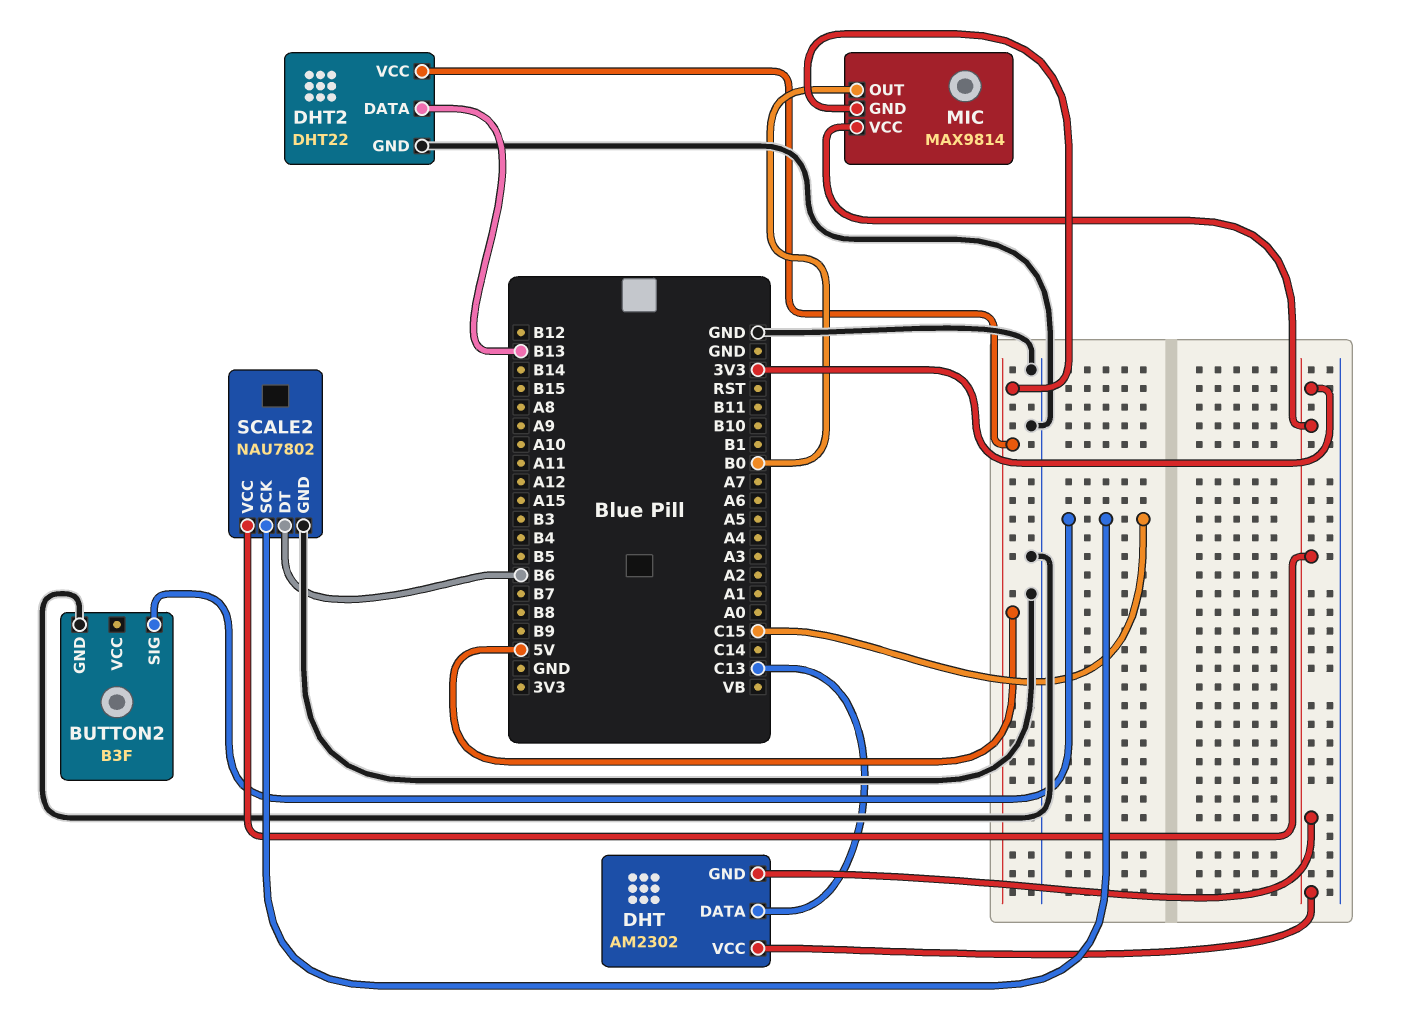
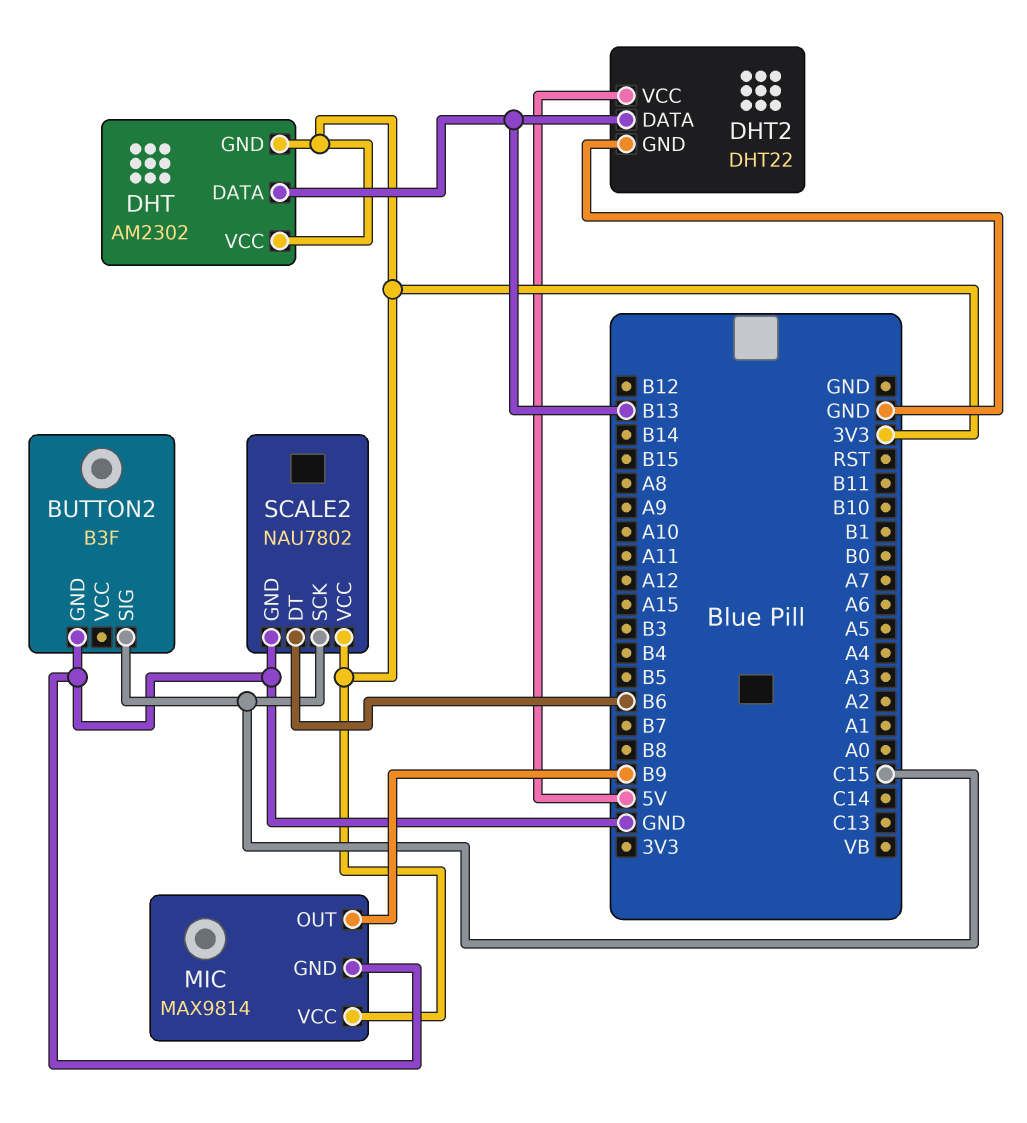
DHT pin DATA: C13 -> B13
MIC pin GND: 5V -> GND
MIC pin OUT: B0 -> B9

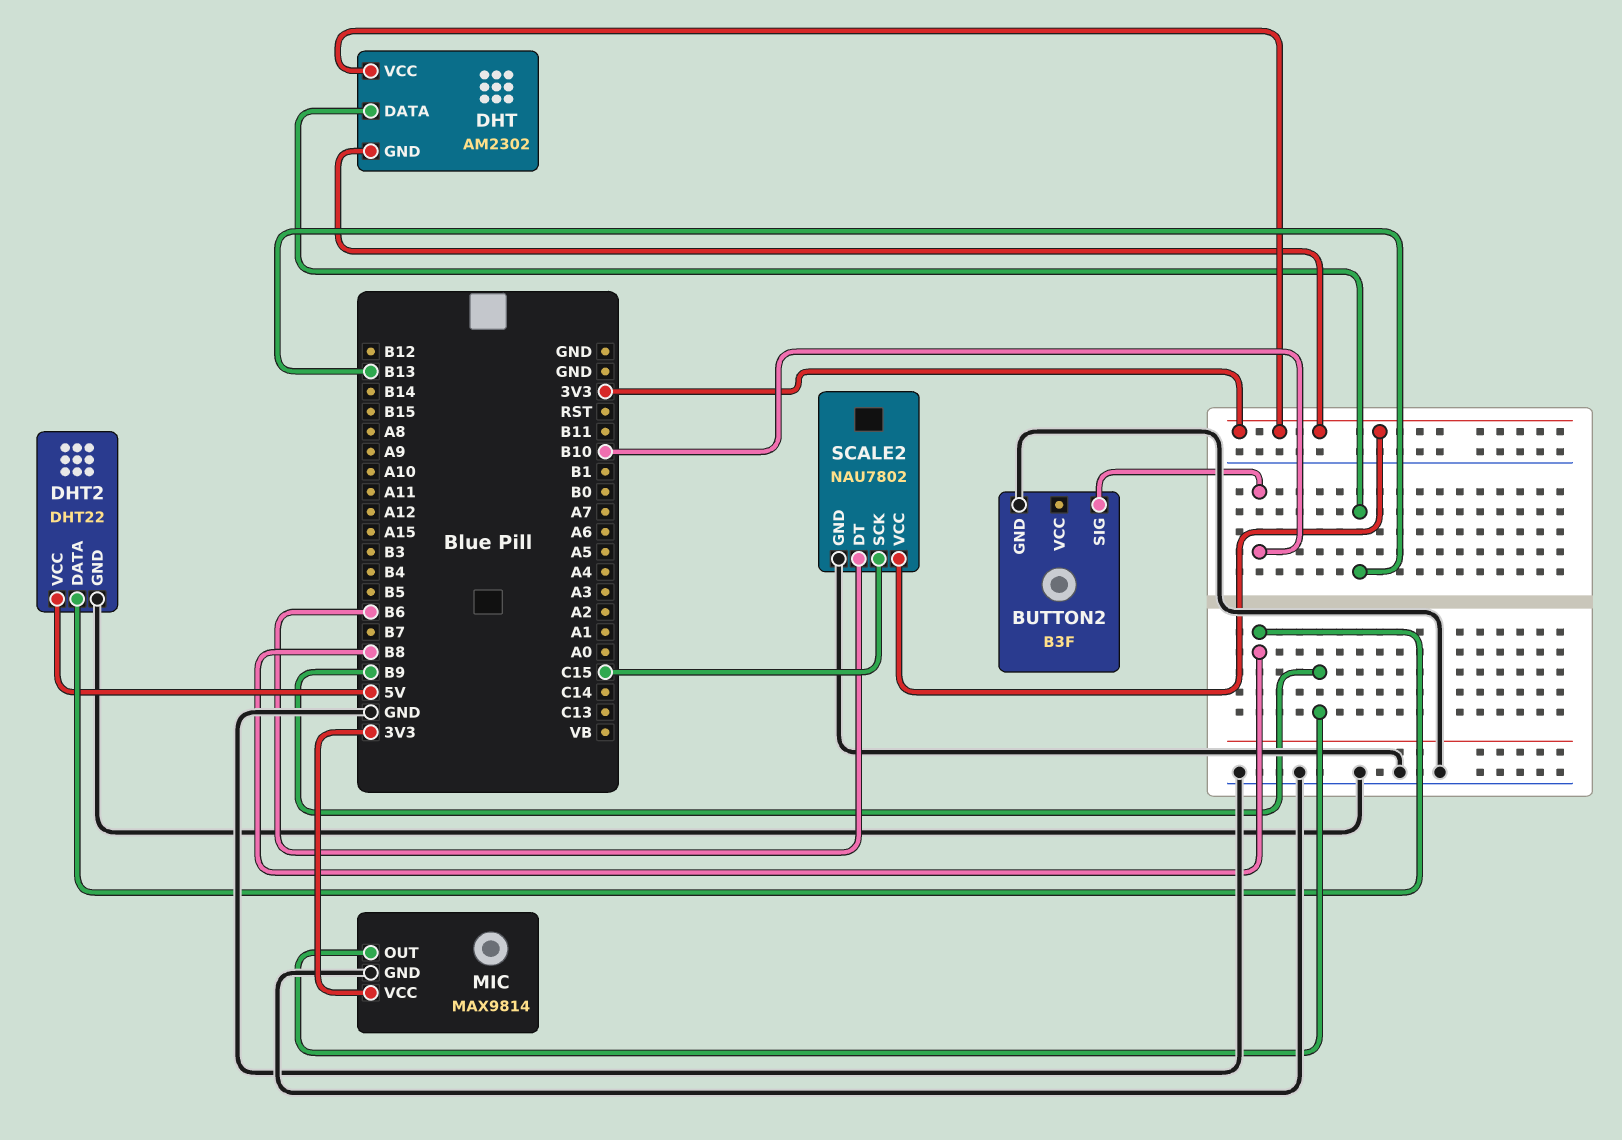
BUTTON2 pin SIG: C15 -> B10
DHT2 pin DATA: B13 -> B8

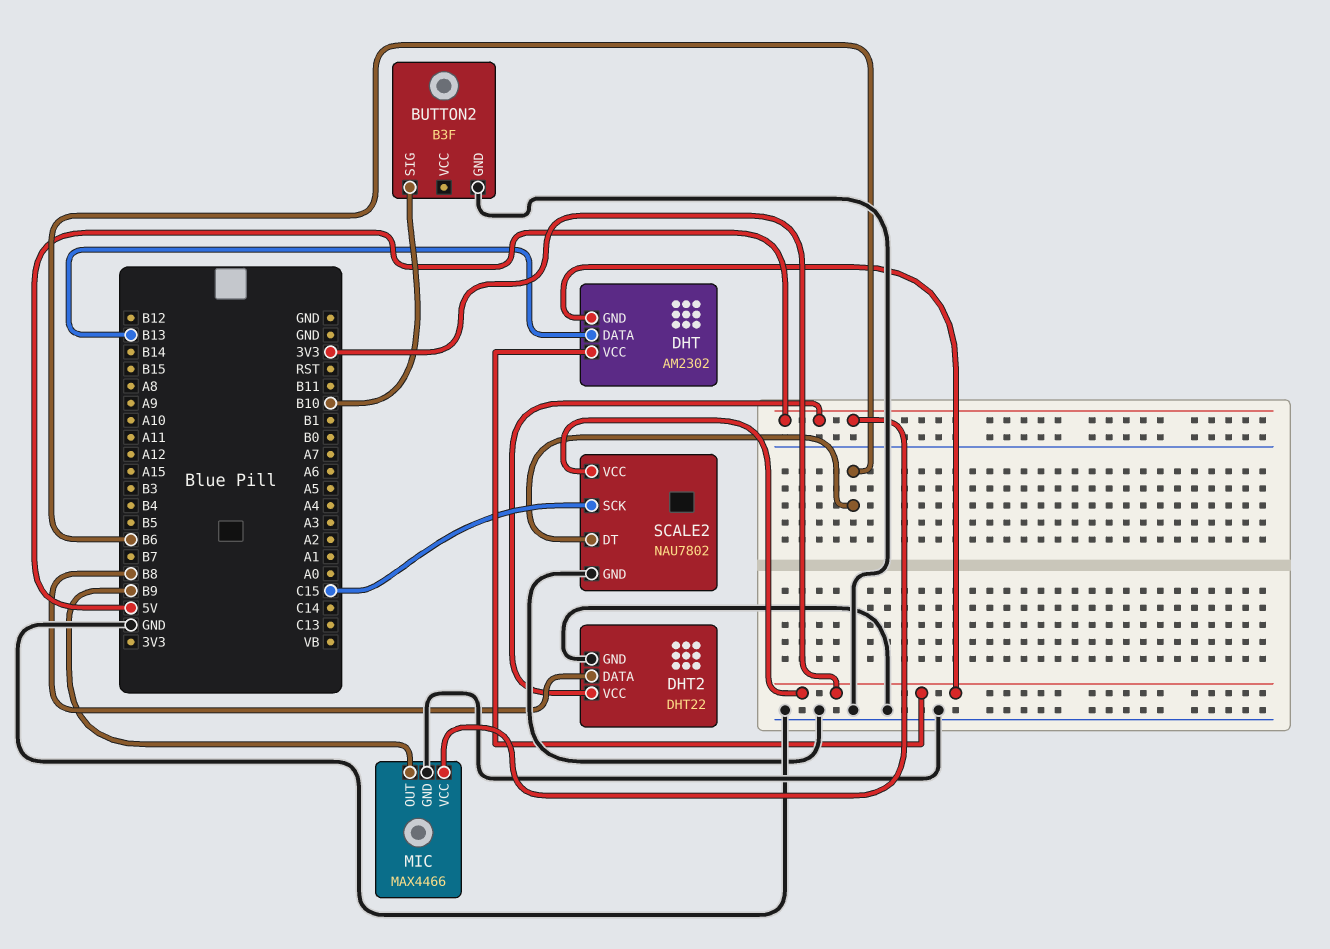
MIC: MAX9814 -> MAX4466
MIC pin VCC: 3V3 -> 5V

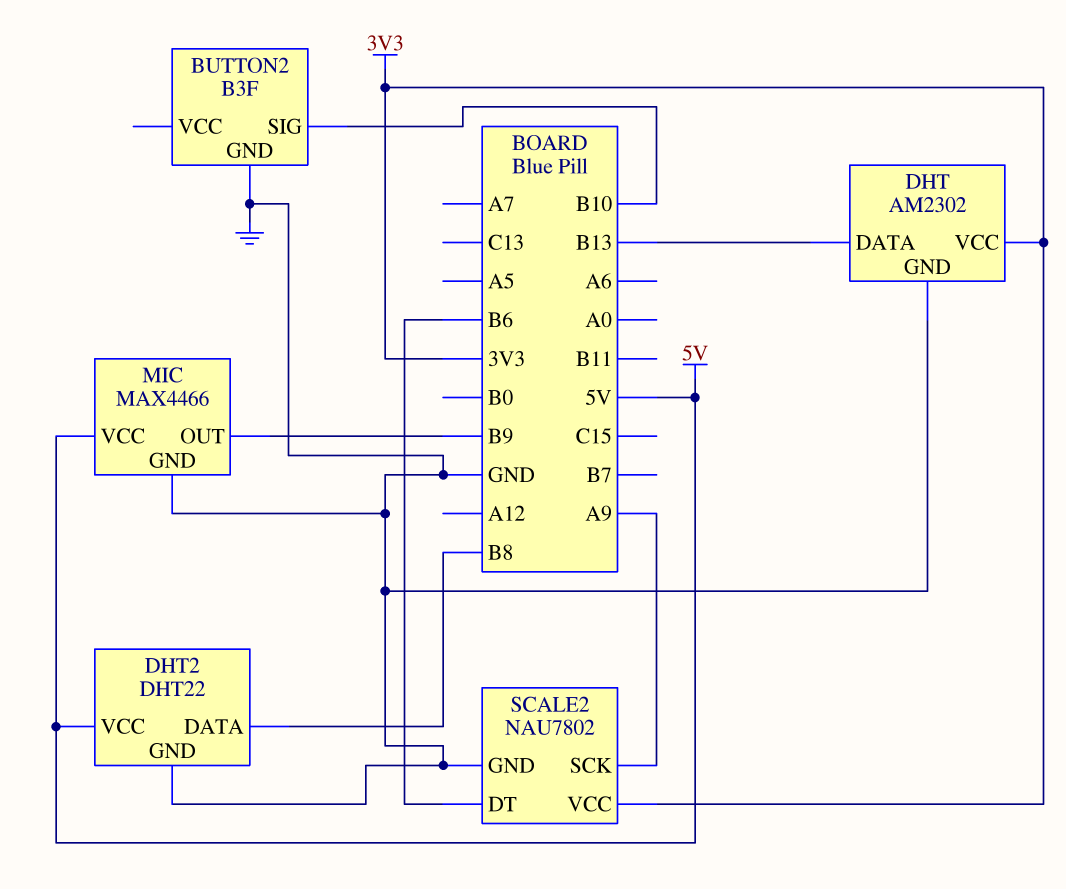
DHT pin GND: 3V3 -> GND
SCALE2 pin SCK: C15 -> A9

